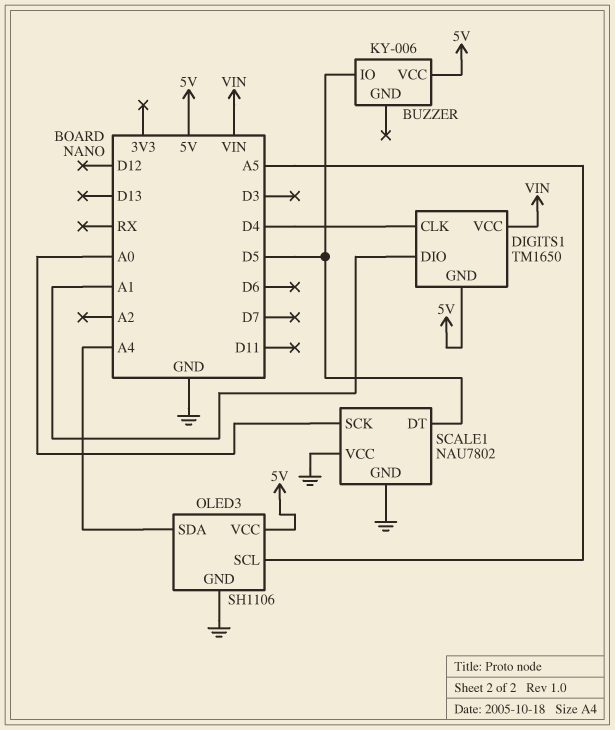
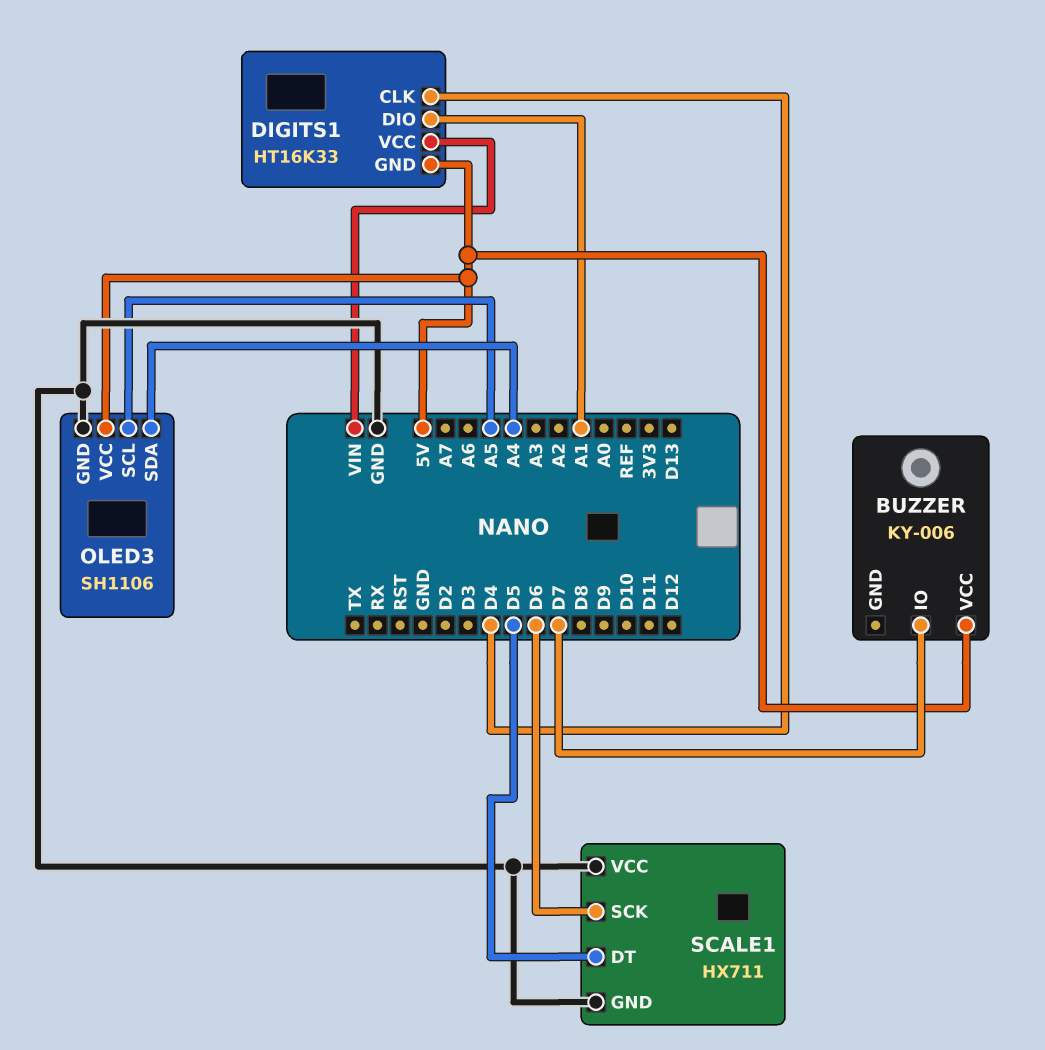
BUZZER pin IO: D5 -> D7
DIGITS1: TM1650 -> HT16K33
SCALE1: NAU7802 -> HX711
SCALE1 pin SCK: A0 -> D6

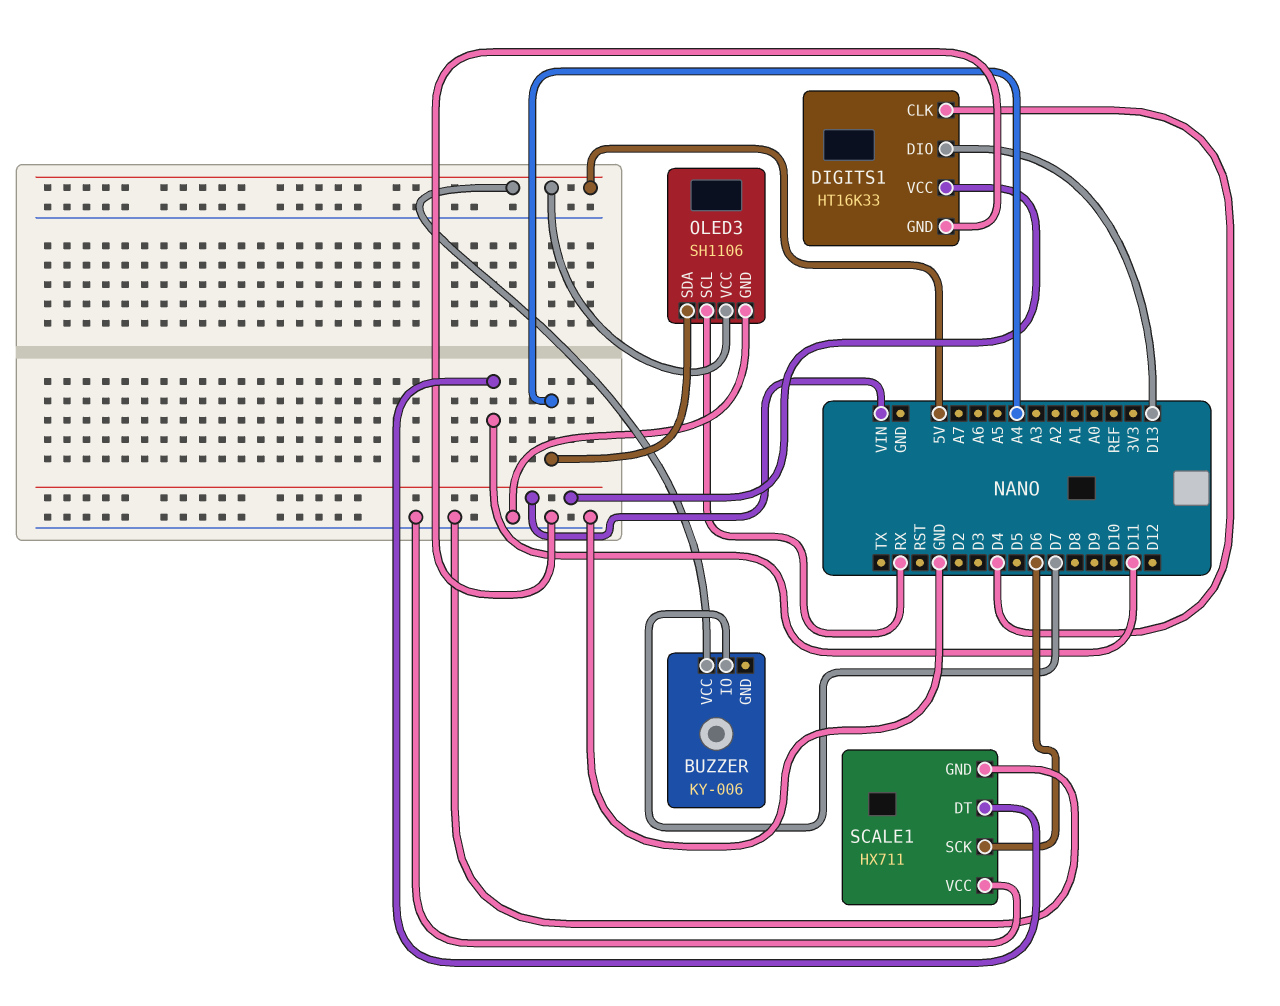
DIGITS1 pin DIO: A1 -> D13
DIGITS1 pin GND: 5V -> GND
OLED3 pin SCL: A5 -> RX
SCALE1 pin DT: D5 -> D11

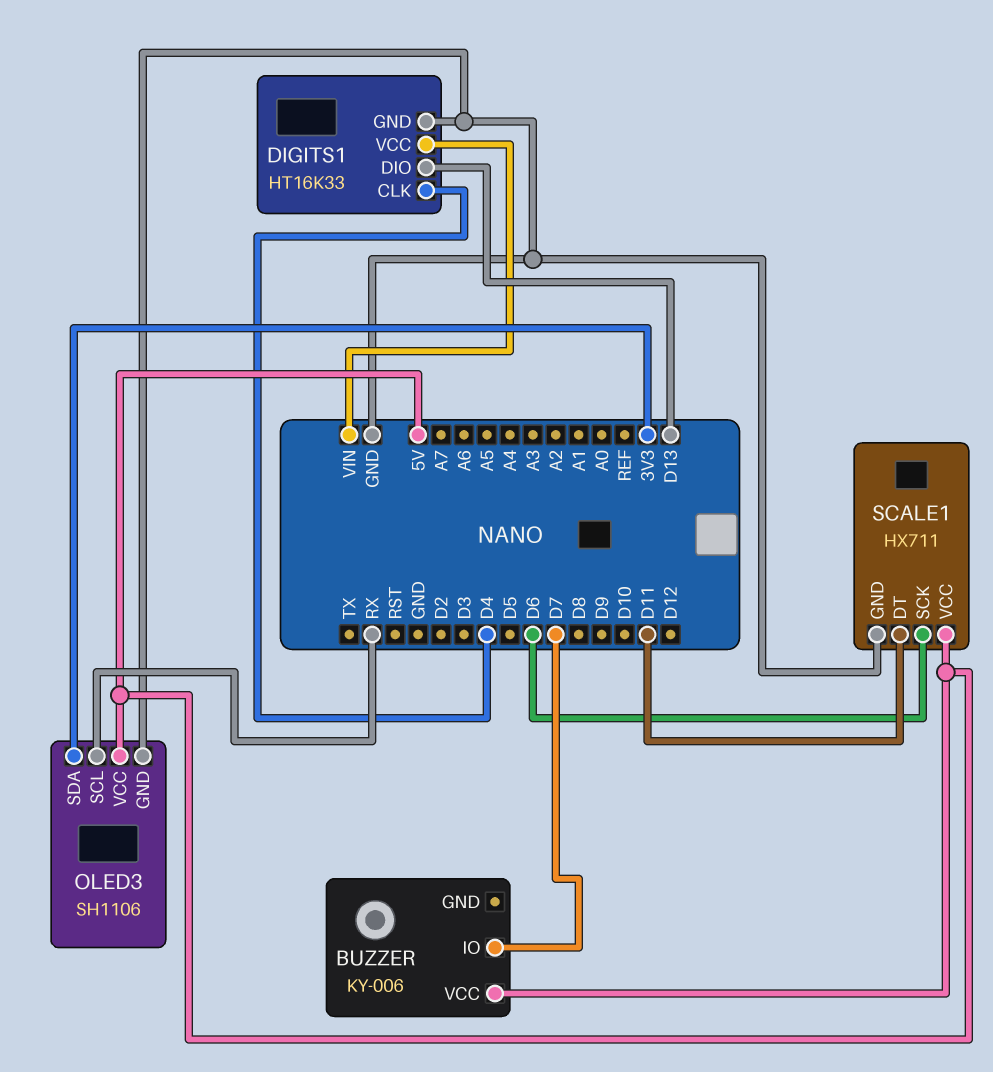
OLED3 pin SDA: A4 -> 3V3
SCALE1 pin VCC: GND -> 5V

